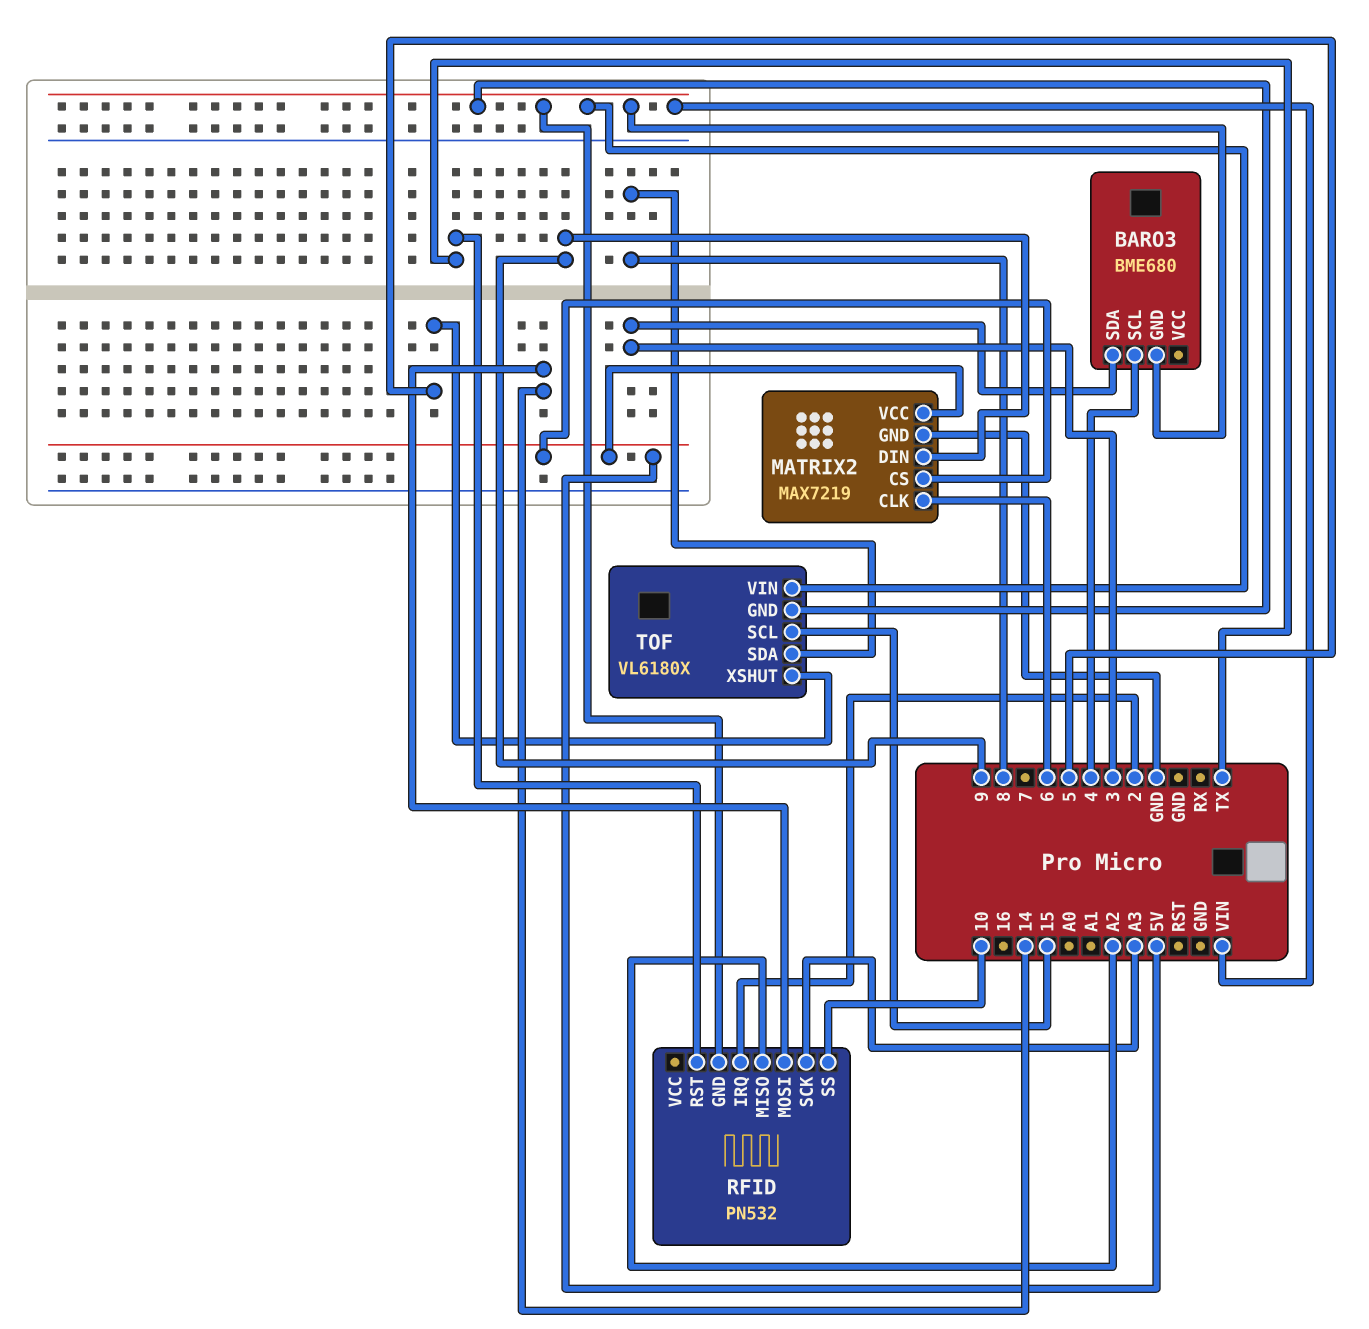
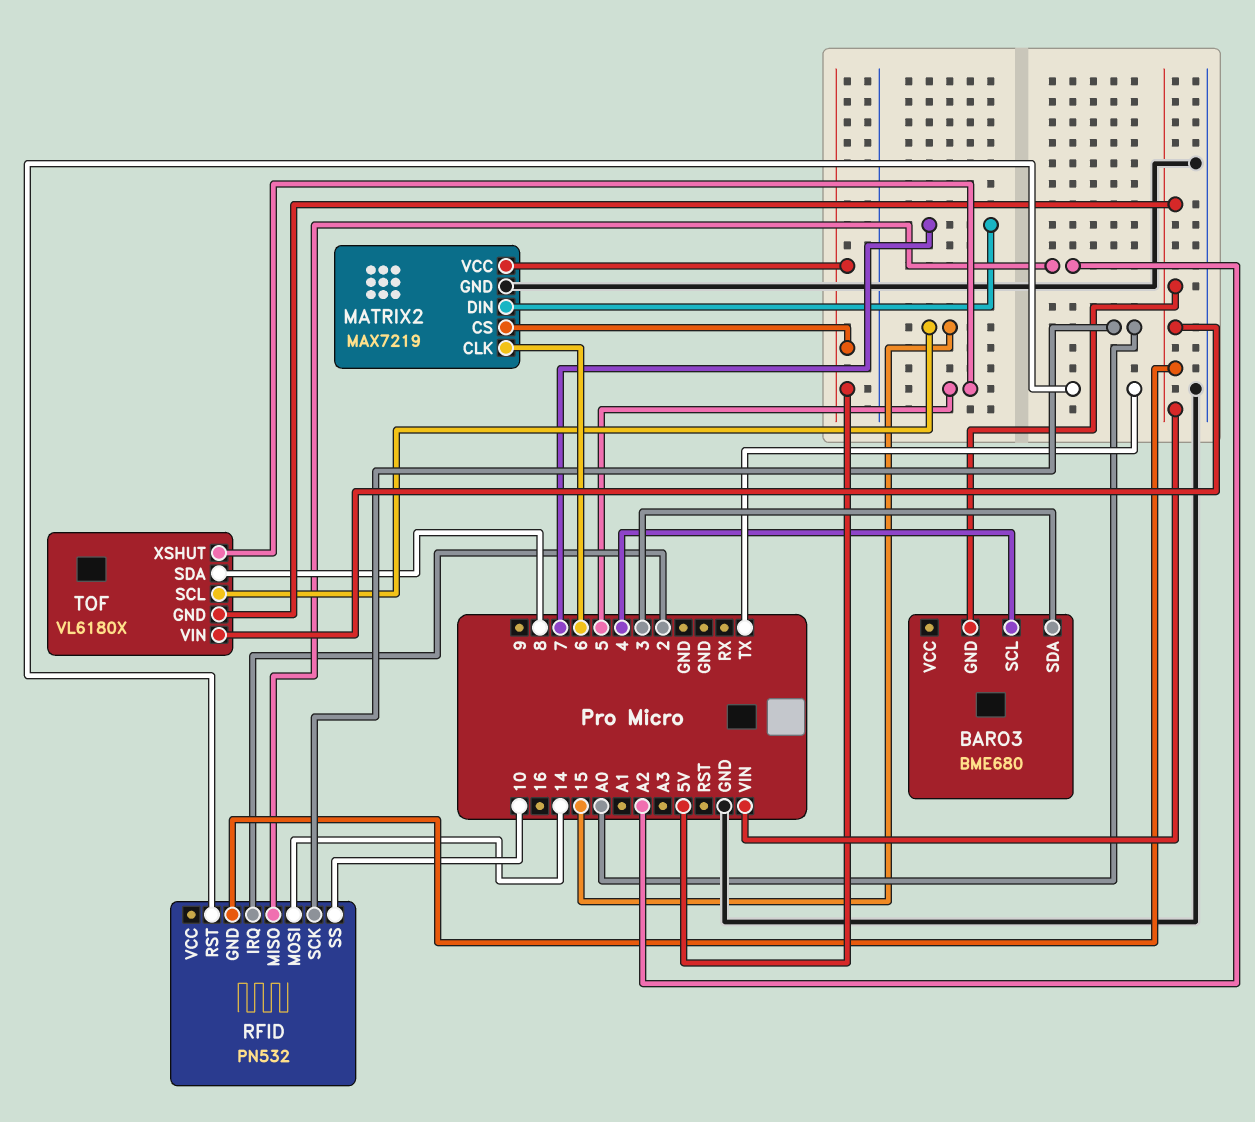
MATRIX2 pin DIN: 9 -> 7
RFID pin SCK: A3 -> A0

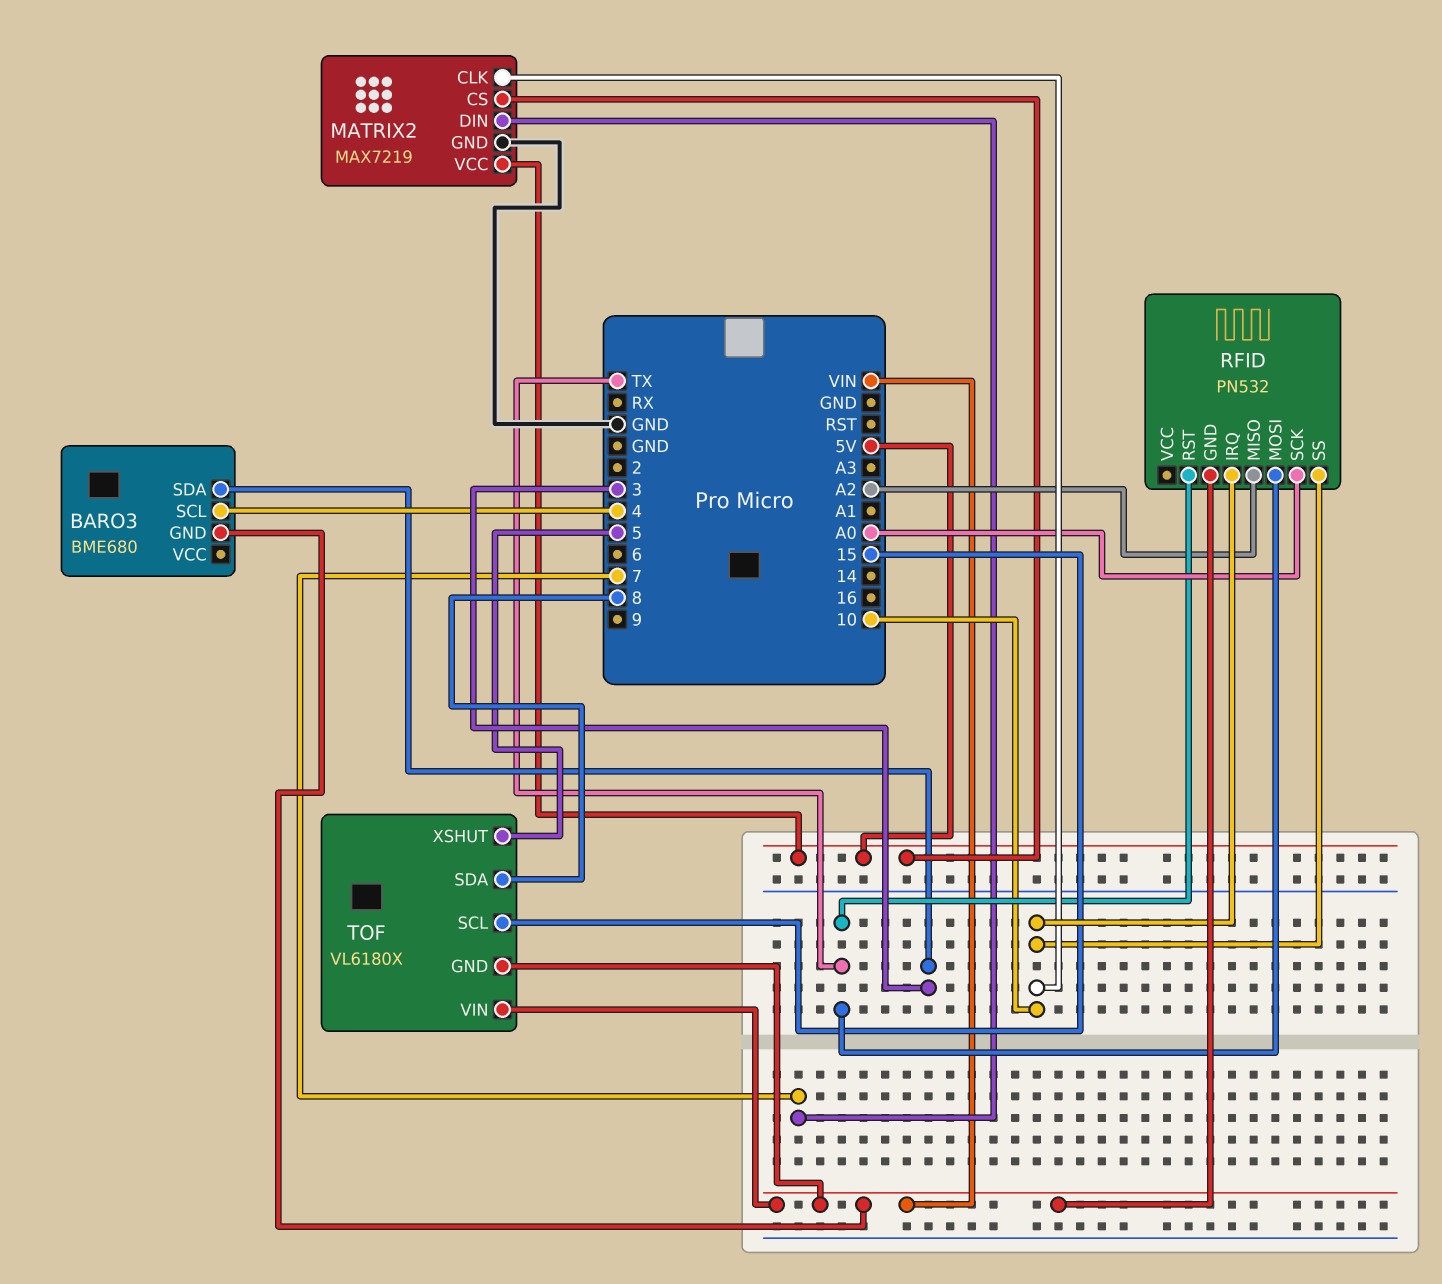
MATRIX2 pin CLK: 6 -> 10
RFID pin IRQ: 2 -> 10
RFID pin MOSI: 14 -> TX

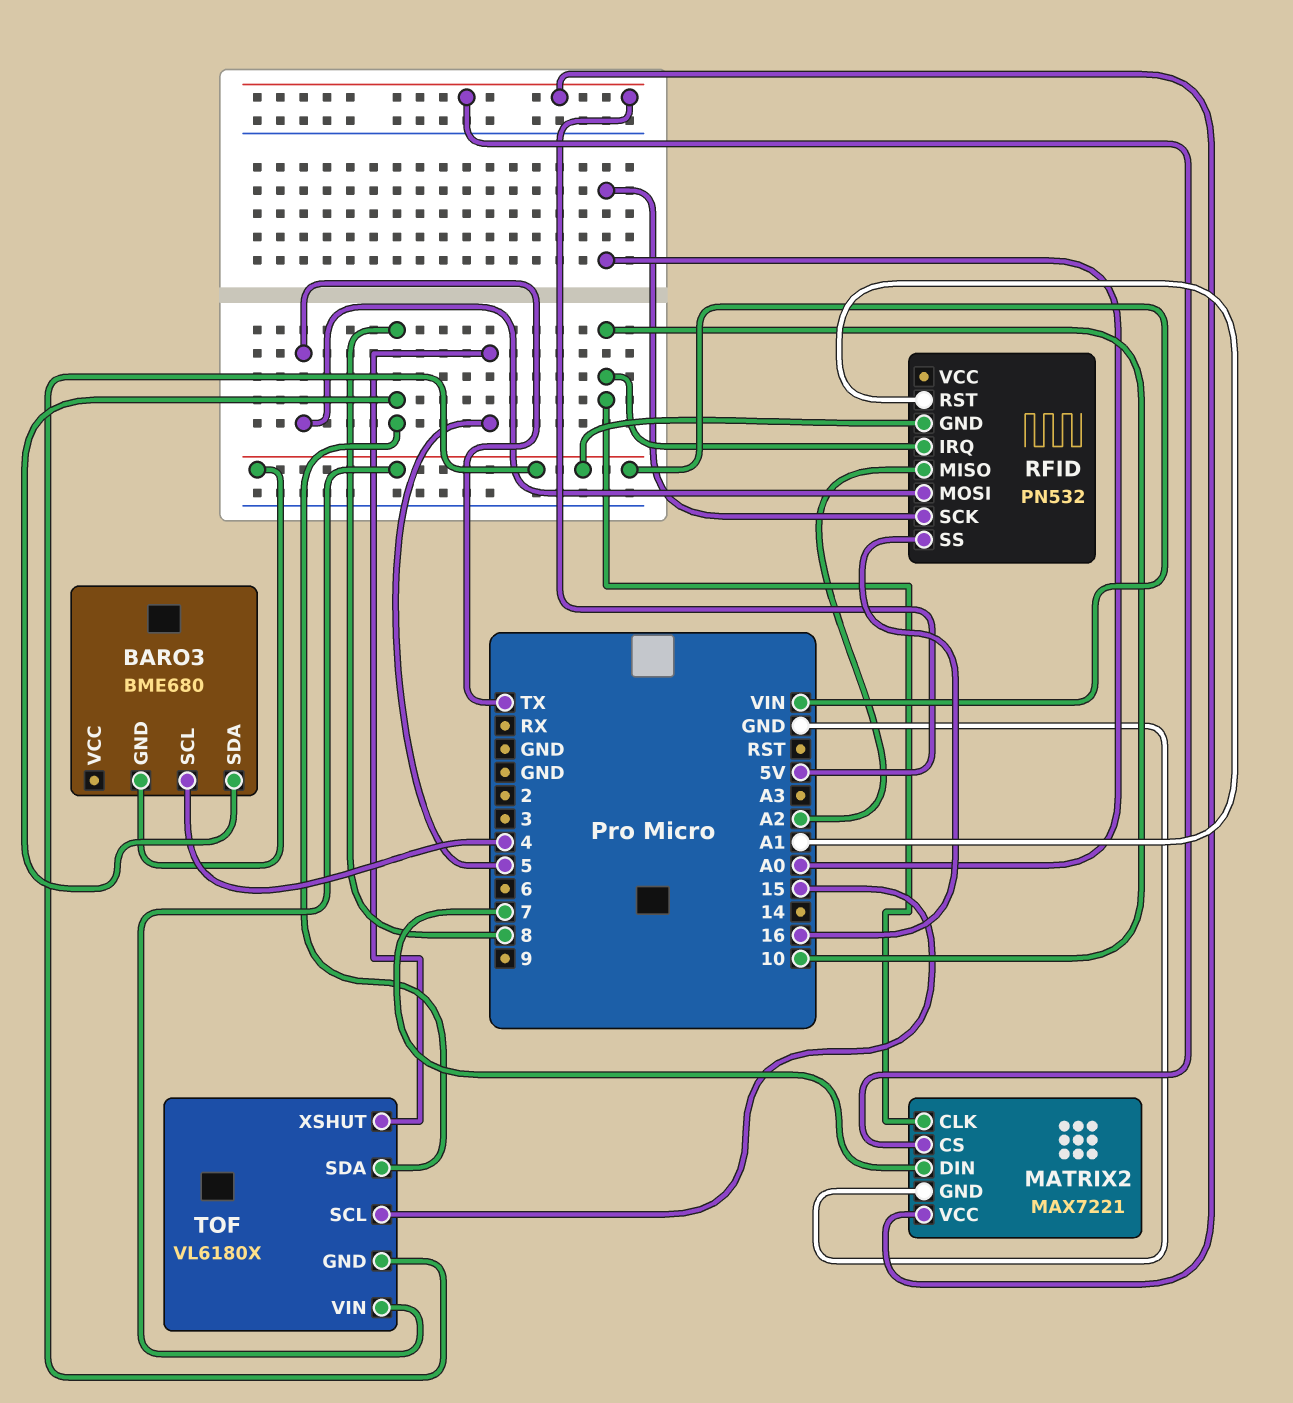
BARO3 pin SDA: 3 -> 8
MATRIX2: MAX7219 -> MAX7221
RFID pin RST: TX -> A1
RFID pin SS: 10 -> 16

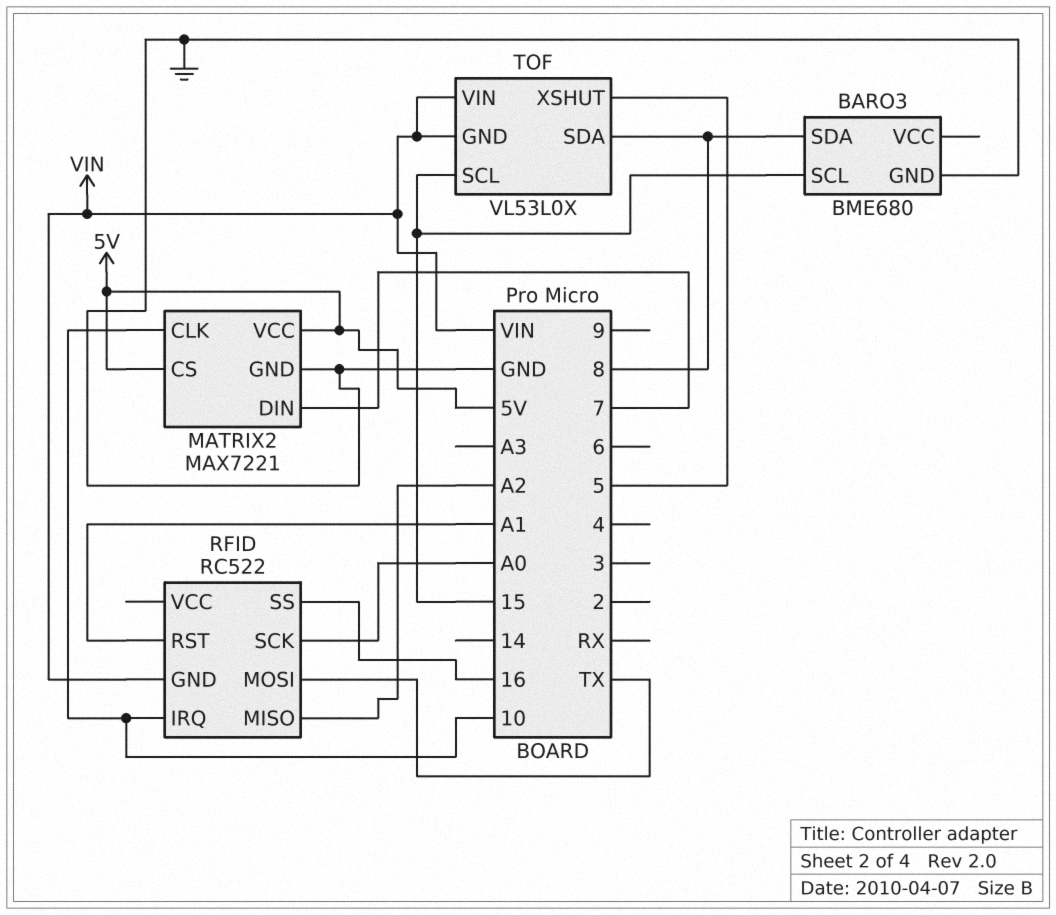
BARO3 pin GND: VIN -> GND
BARO3 pin SCL: 4 -> 15
RFID: PN532 -> RC522
TOF: VL6180X -> VL53L0X

